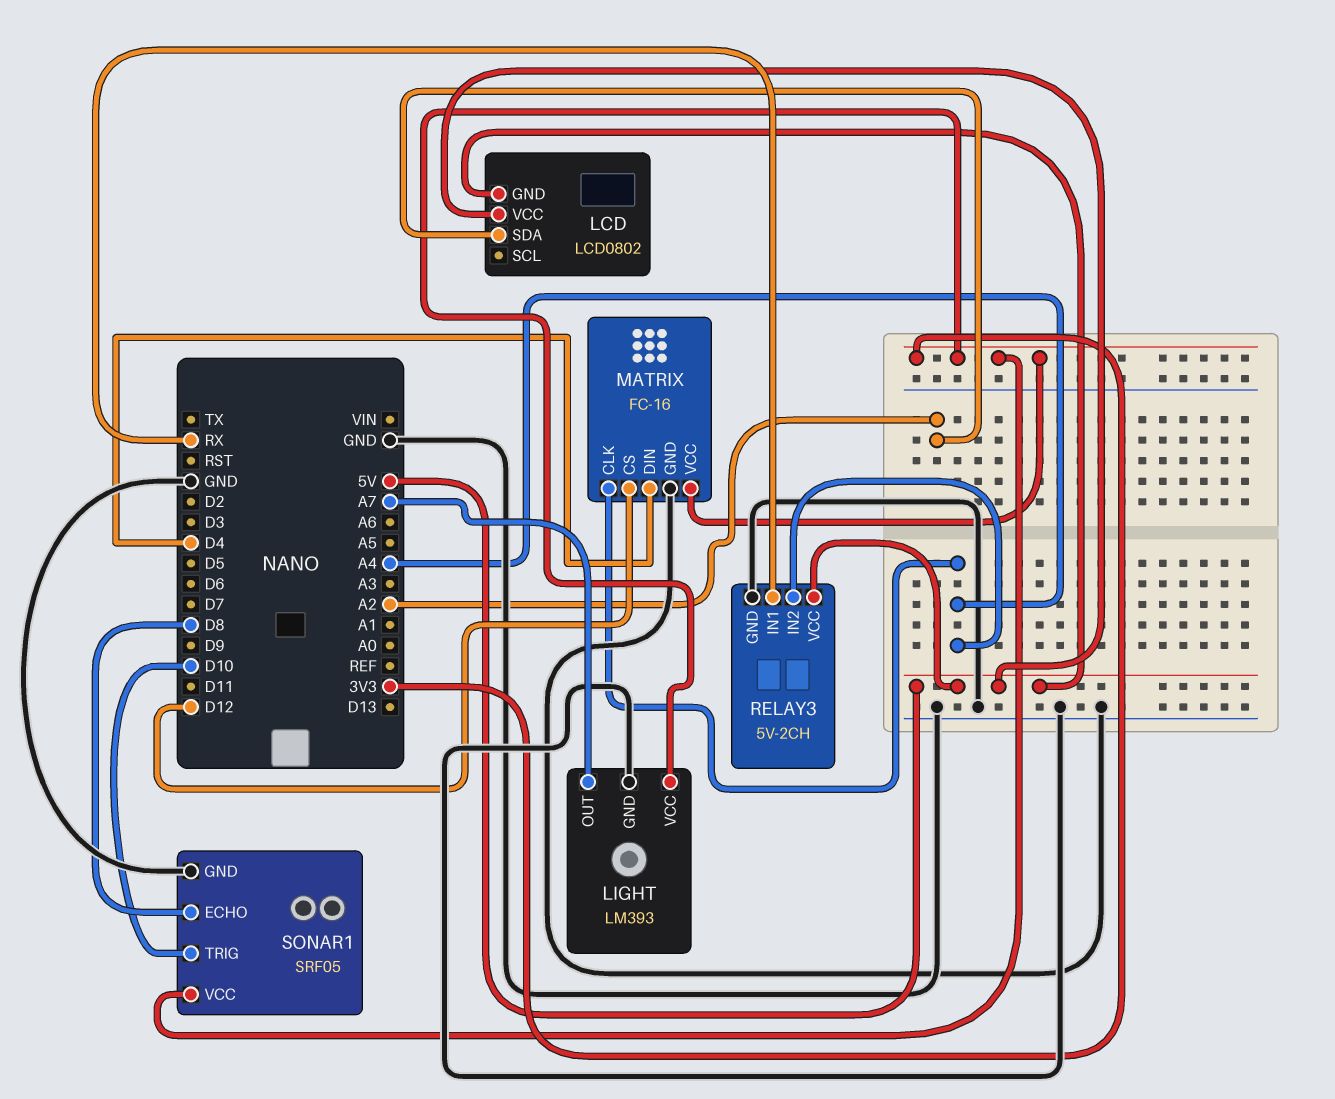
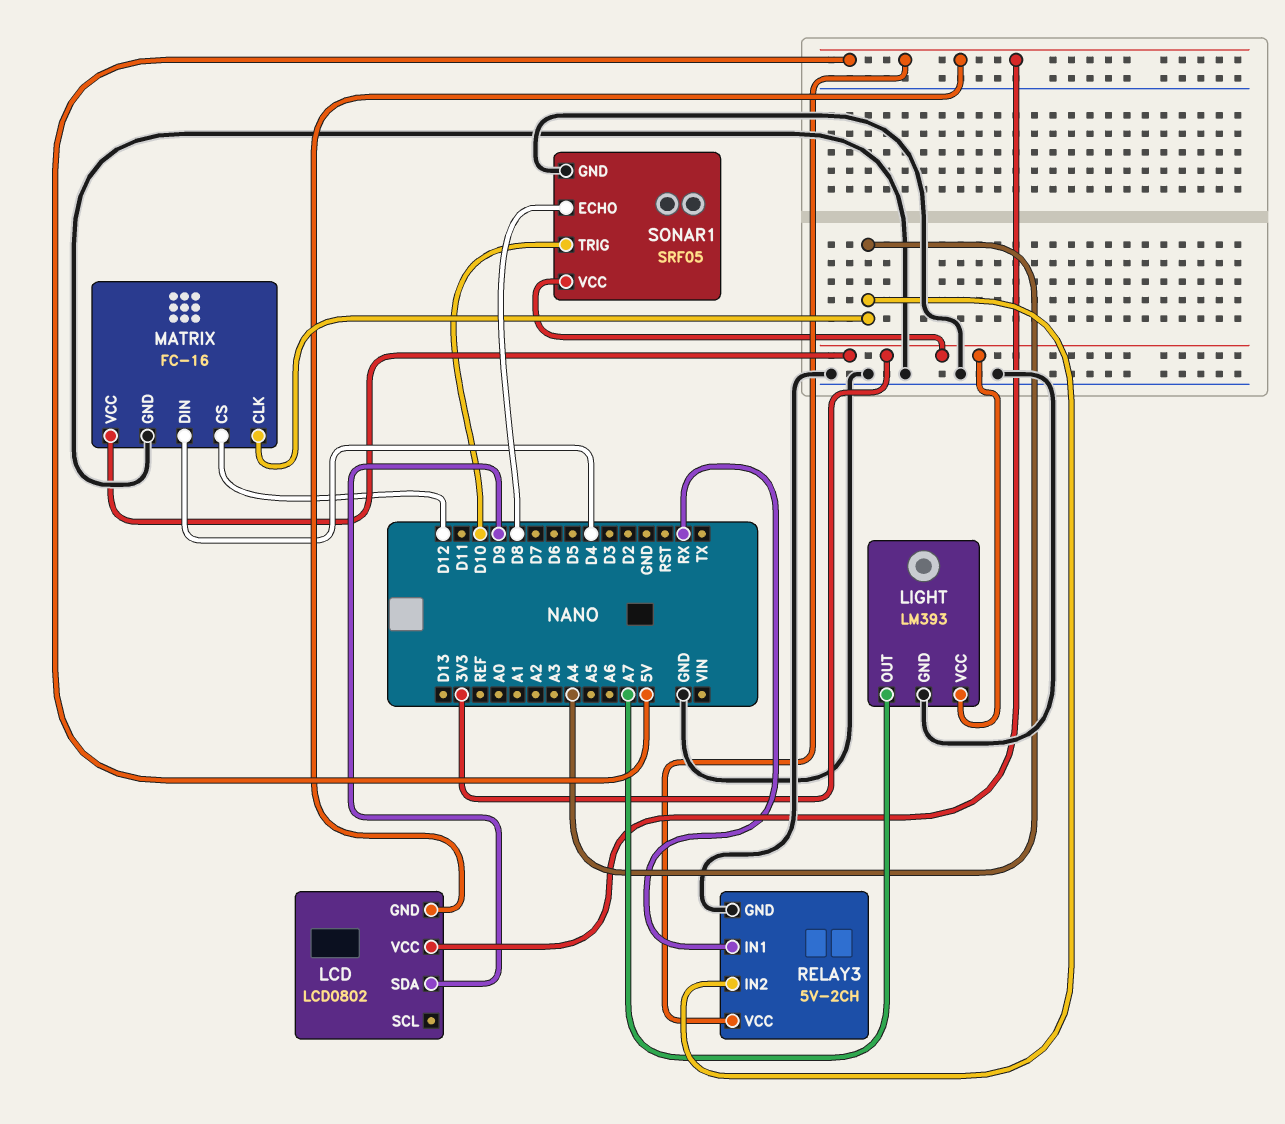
LCD pin SDA: A2 -> D9

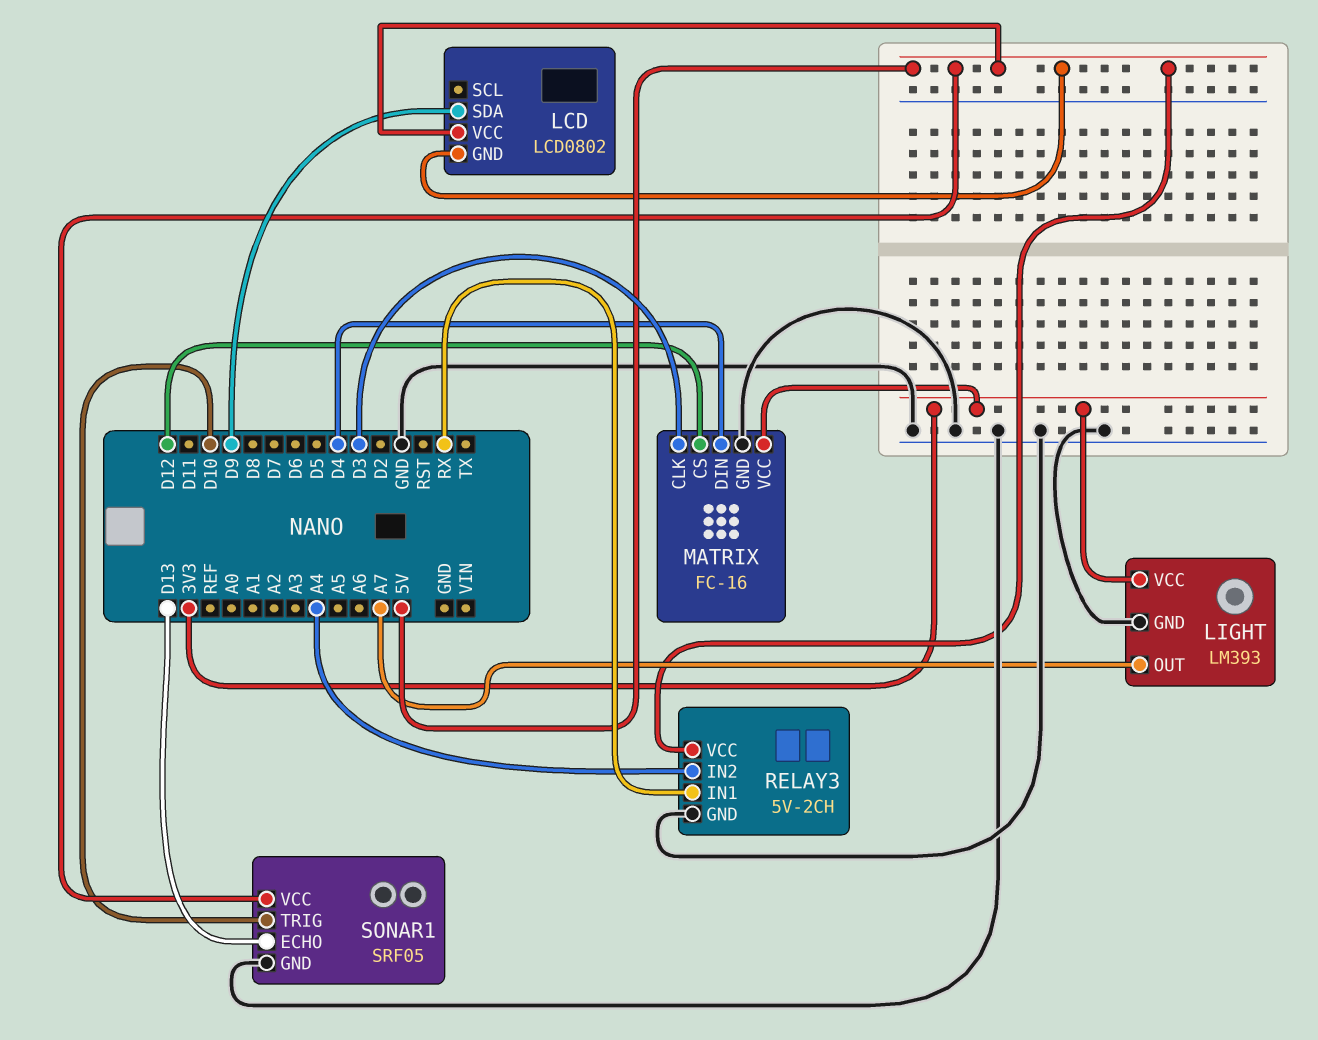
MATRIX pin CLK: A4 -> D3
SONAR1 pin ECHO: D8 -> D13
SONAR1 pin VCC: 3V3 -> 5V

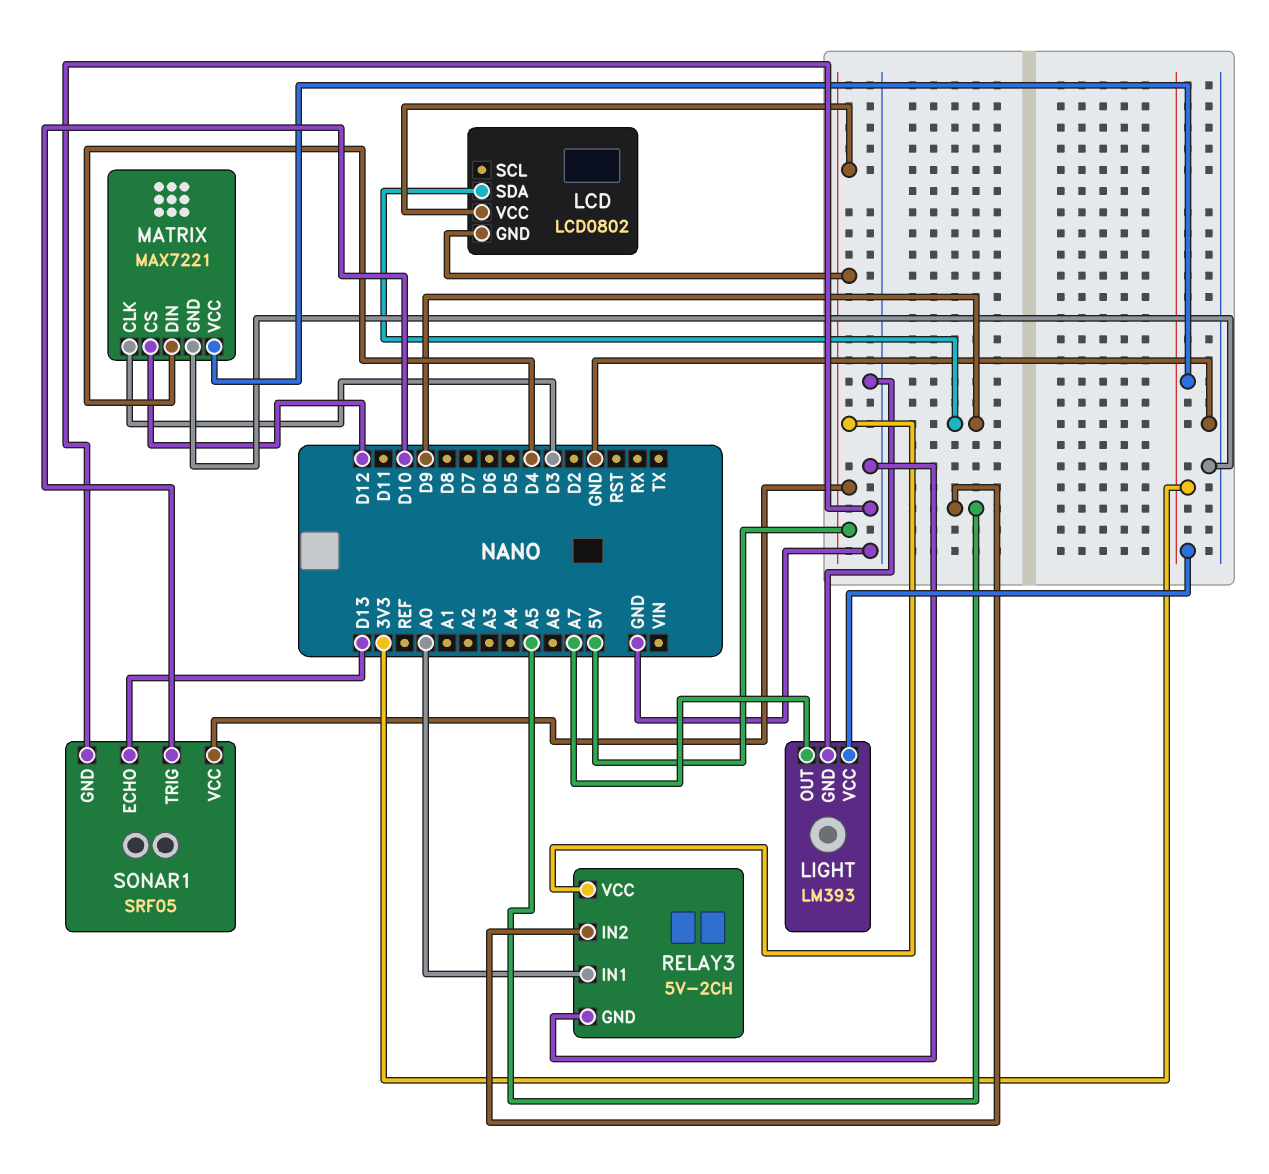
MATRIX: FC-16 -> MAX7221
RELAY3 pin IN1: RX -> A0
RELAY3 pin IN2: A4 -> A5

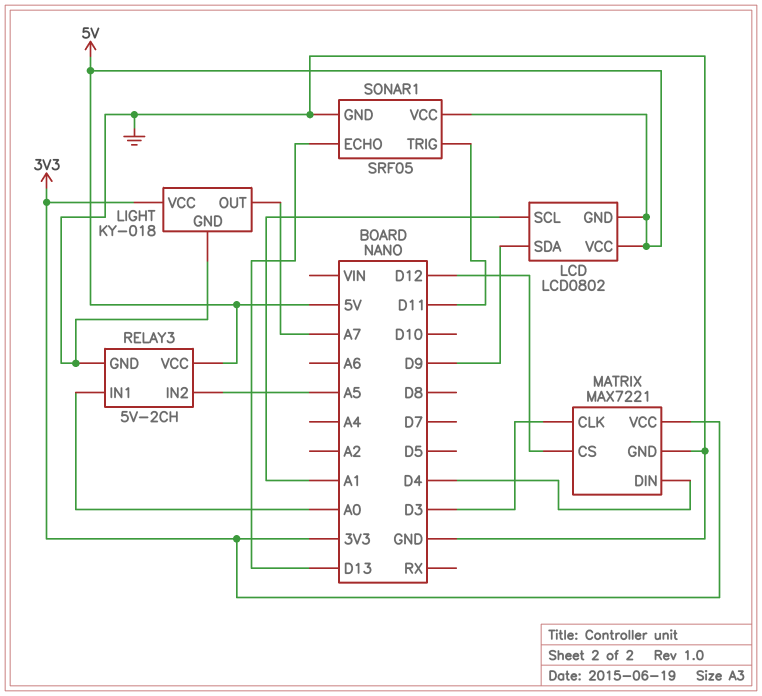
LCD pin SCL: none -> A1
LIGHT: LM393 -> KY-018
SONAR1 pin TRIG: D10 -> D11

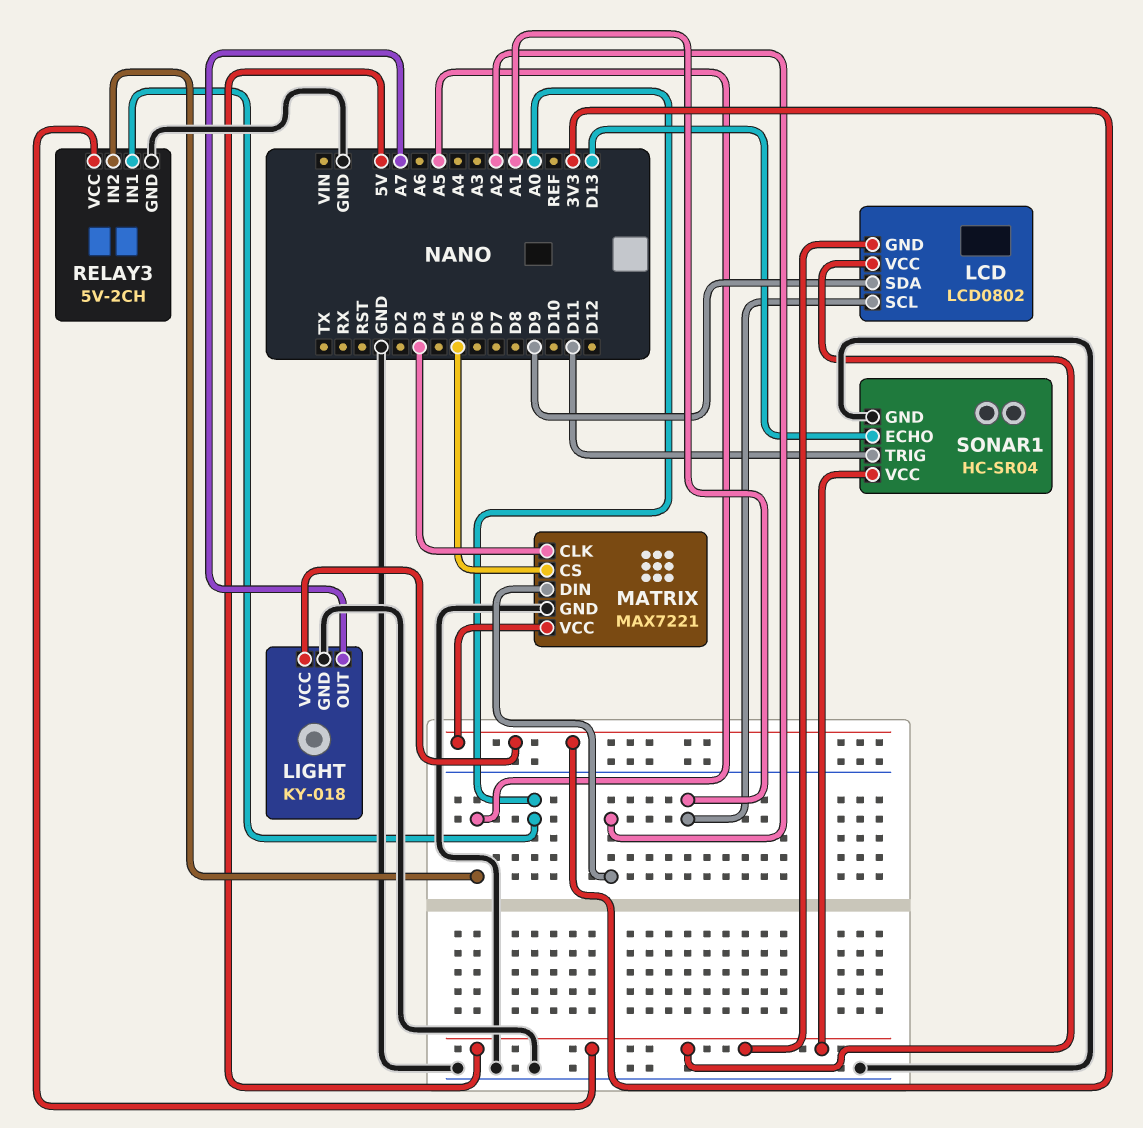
MATRIX pin CS: D12 -> D5
MATRIX pin DIN: D4 -> A2
SONAR1: SRF05 -> HC-SR04

